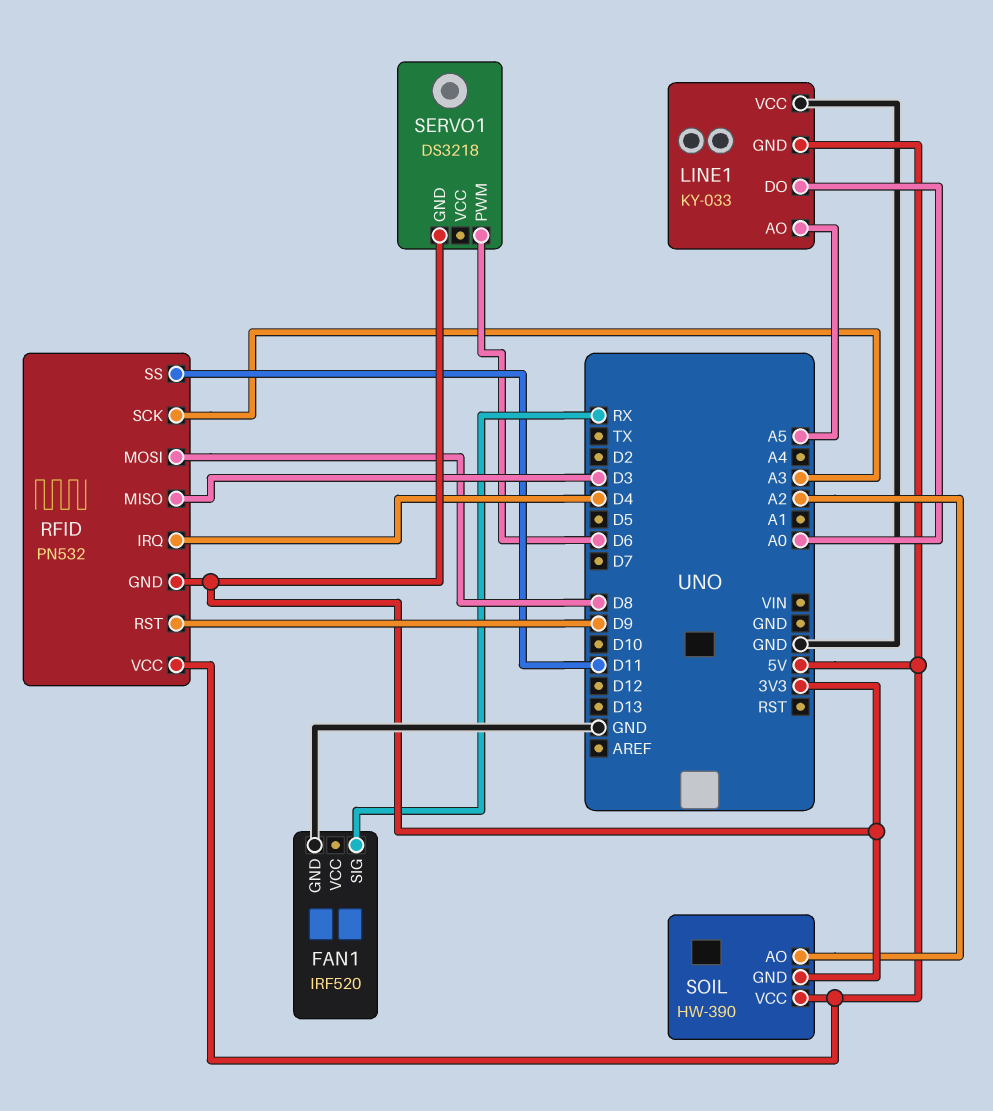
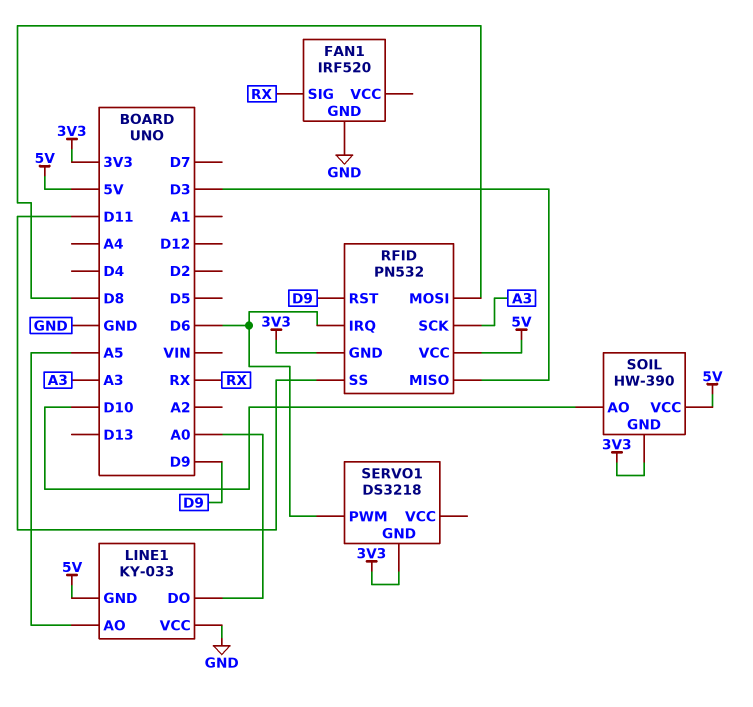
RFID pin IRQ: D4 -> D6
SOIL pin AO: A2 -> D10

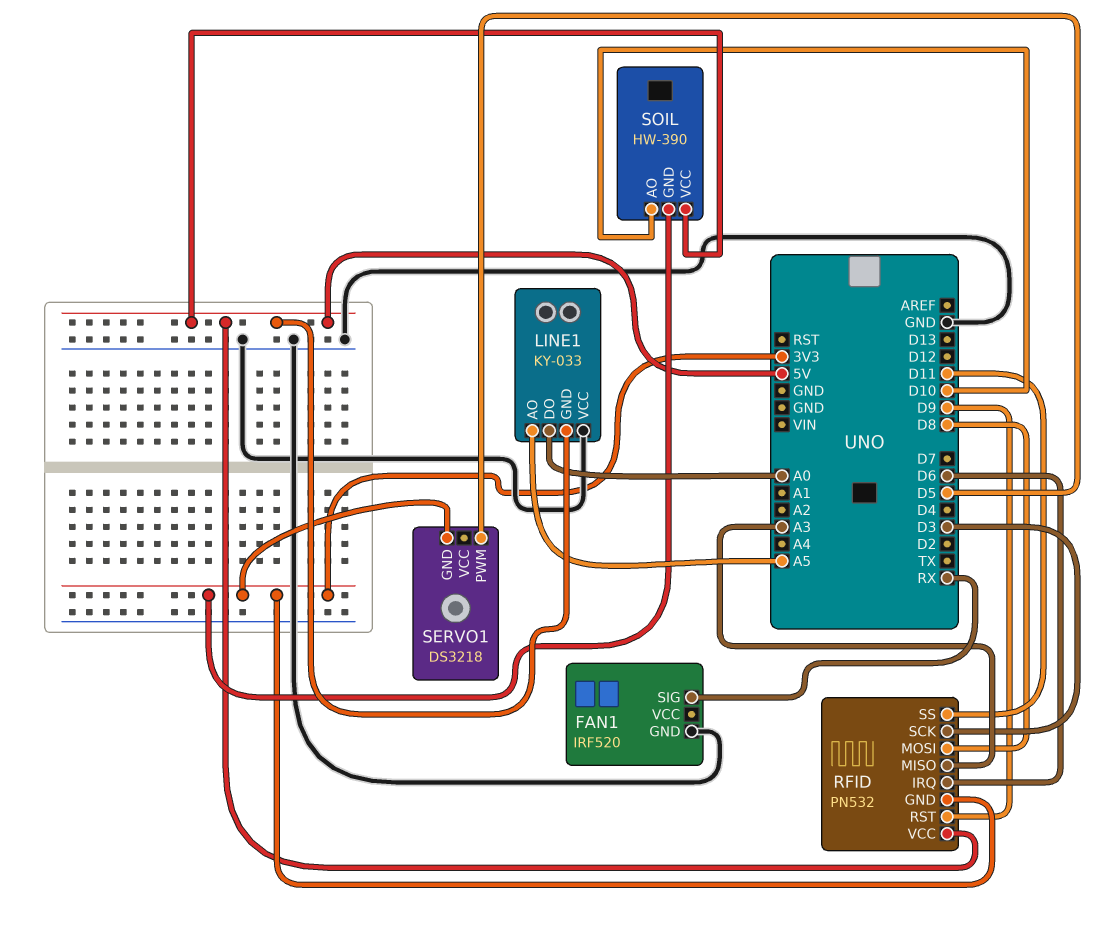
RFID pin MISO: D3 -> A3
RFID pin SCK: A3 -> D3
SERVO1 pin PWM: D6 -> D5

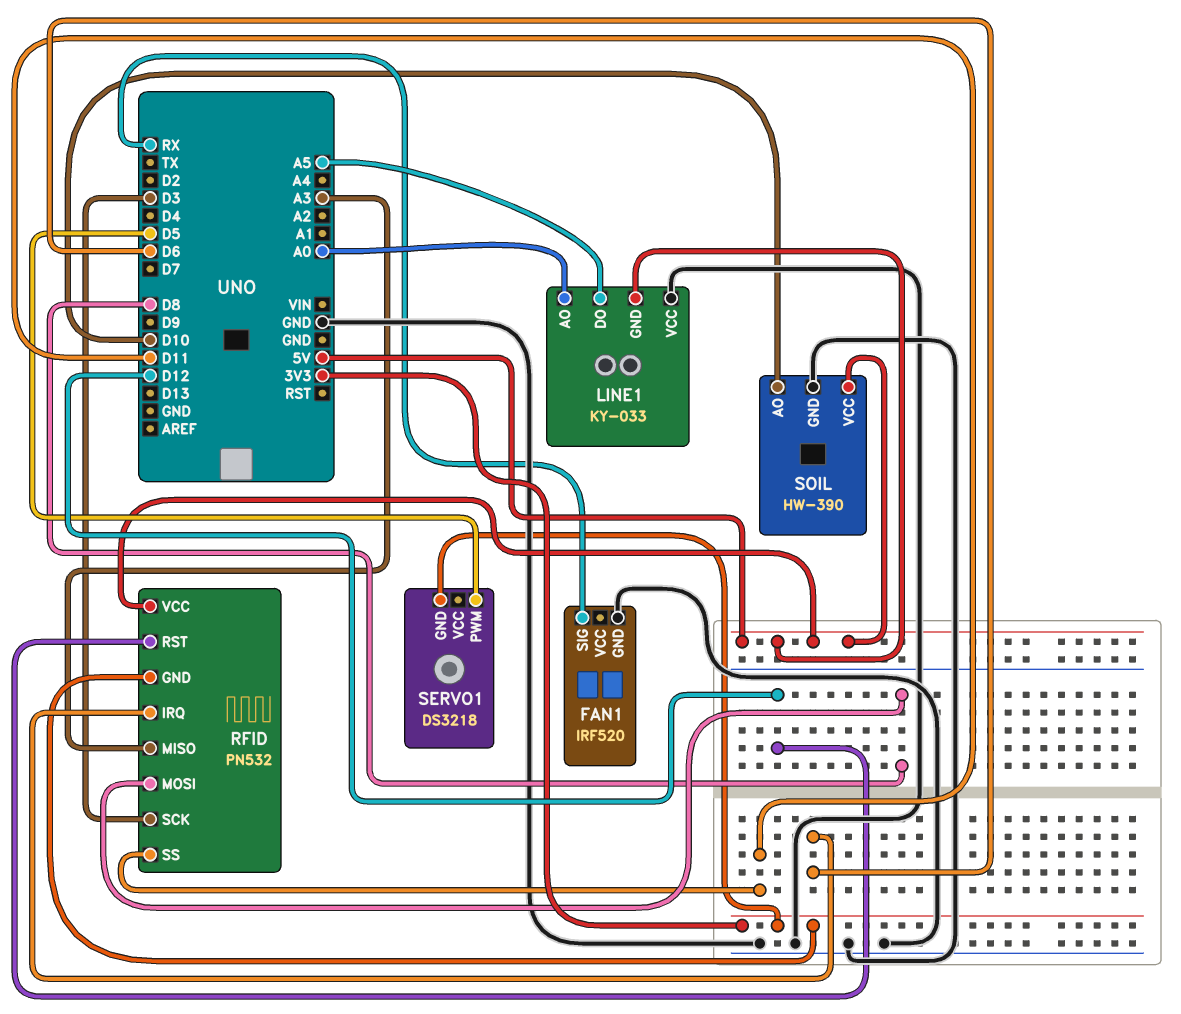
LINE1 pin AO: A5 -> A0
LINE1 pin DO: A0 -> A5
RFID pin RST: D9 -> D12
SOIL pin GND: 3V3 -> GND

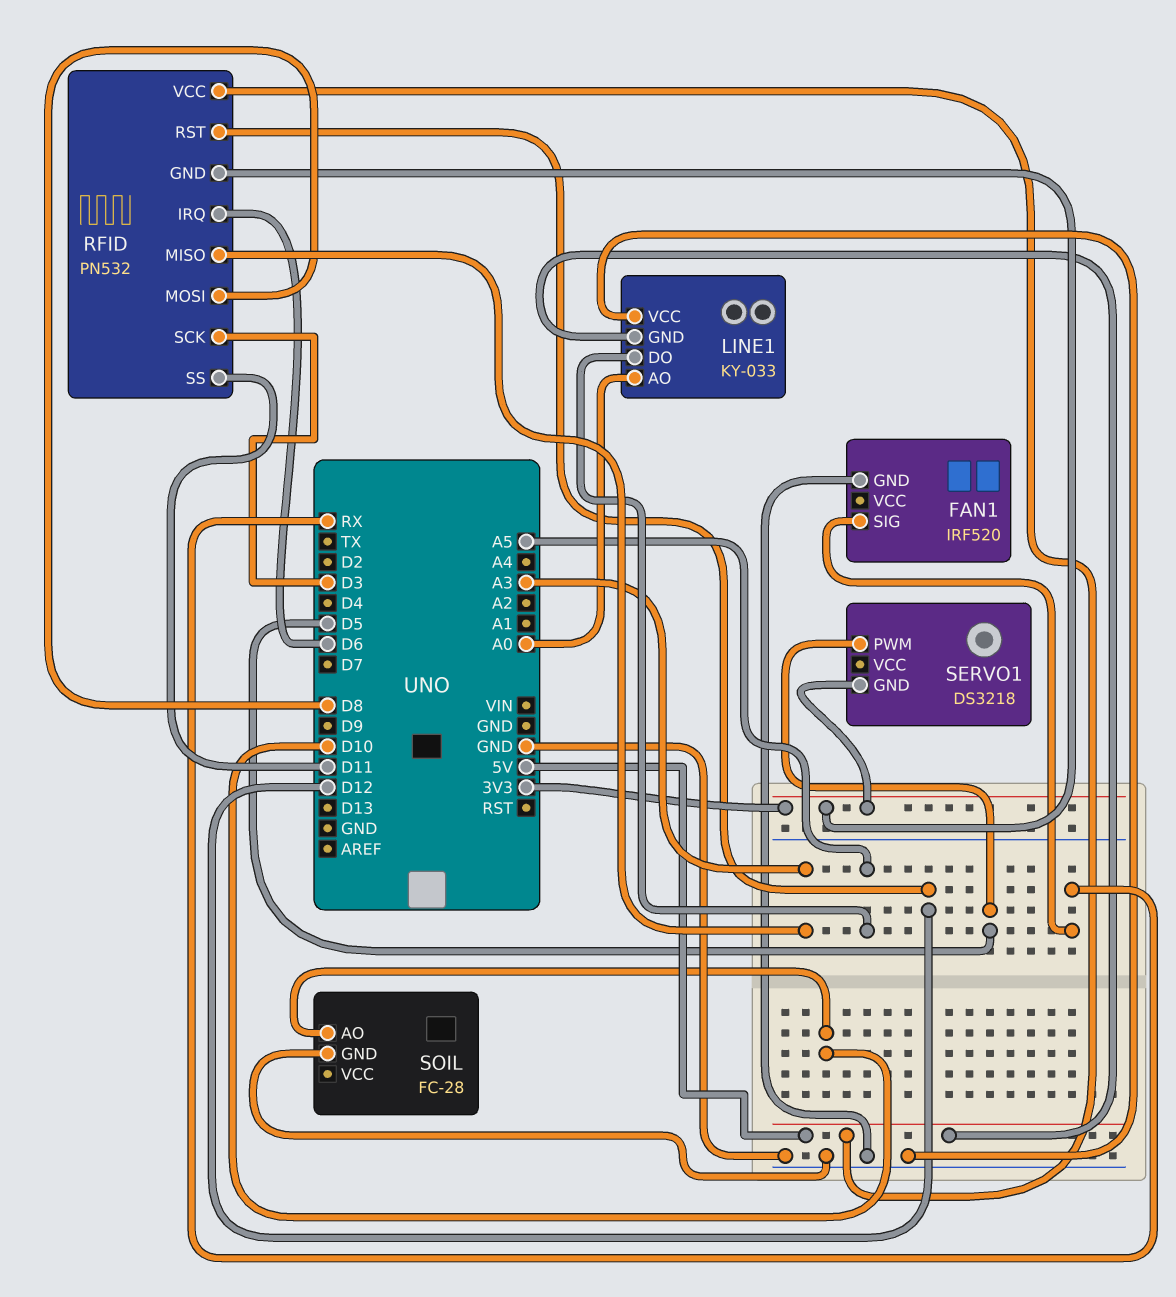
SOIL: HW-390 -> FC-28
SOIL pin VCC: 5V -> none

